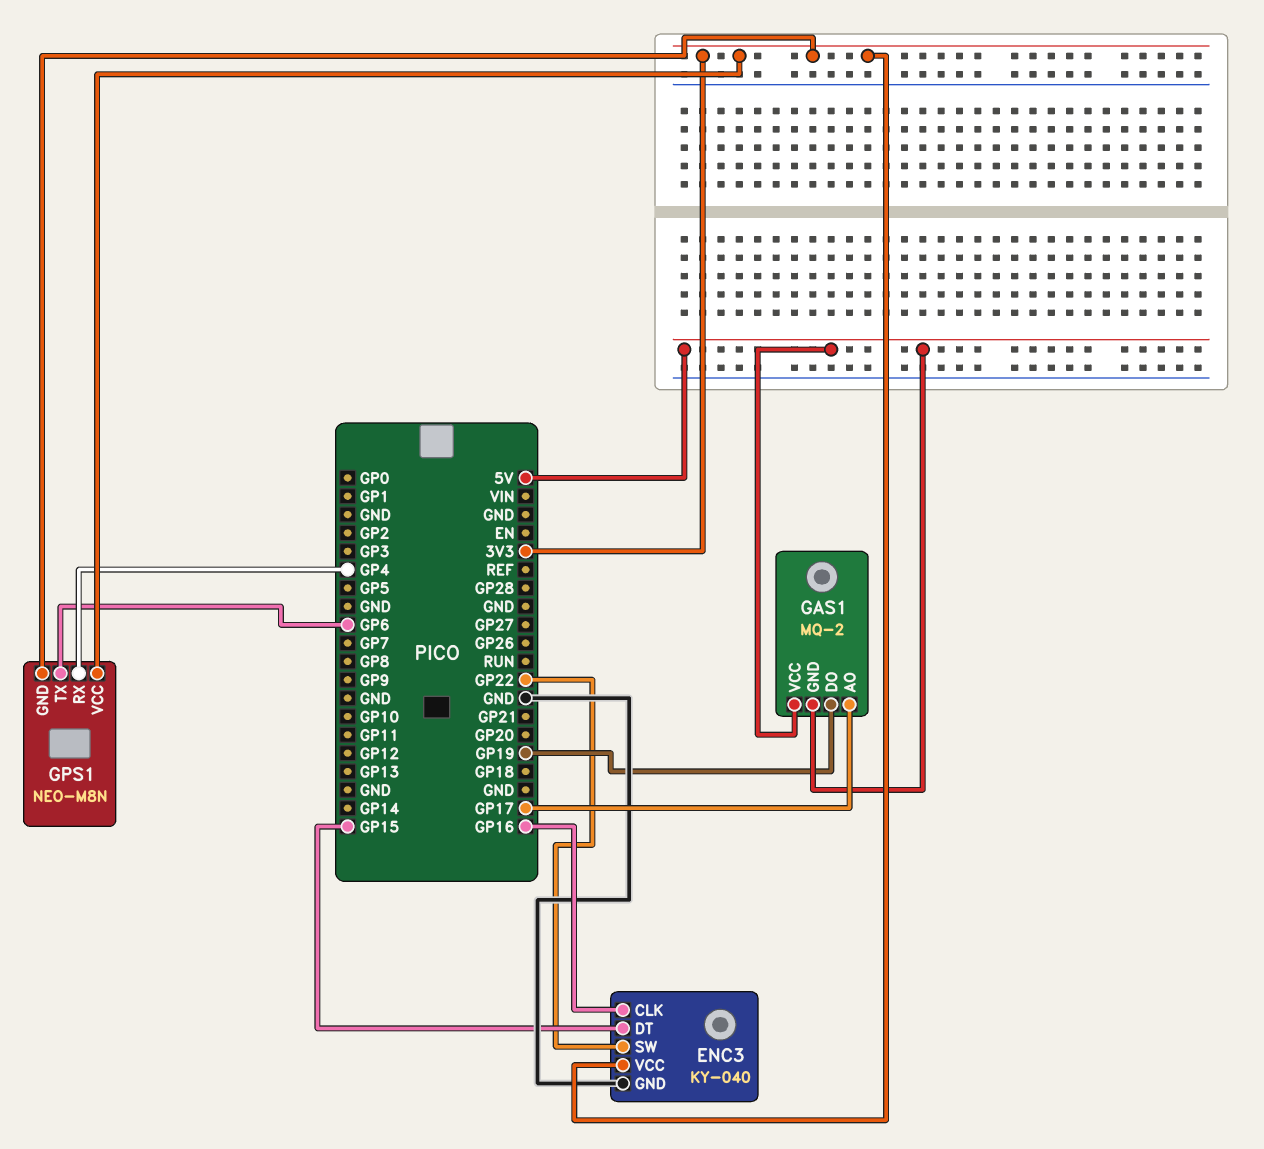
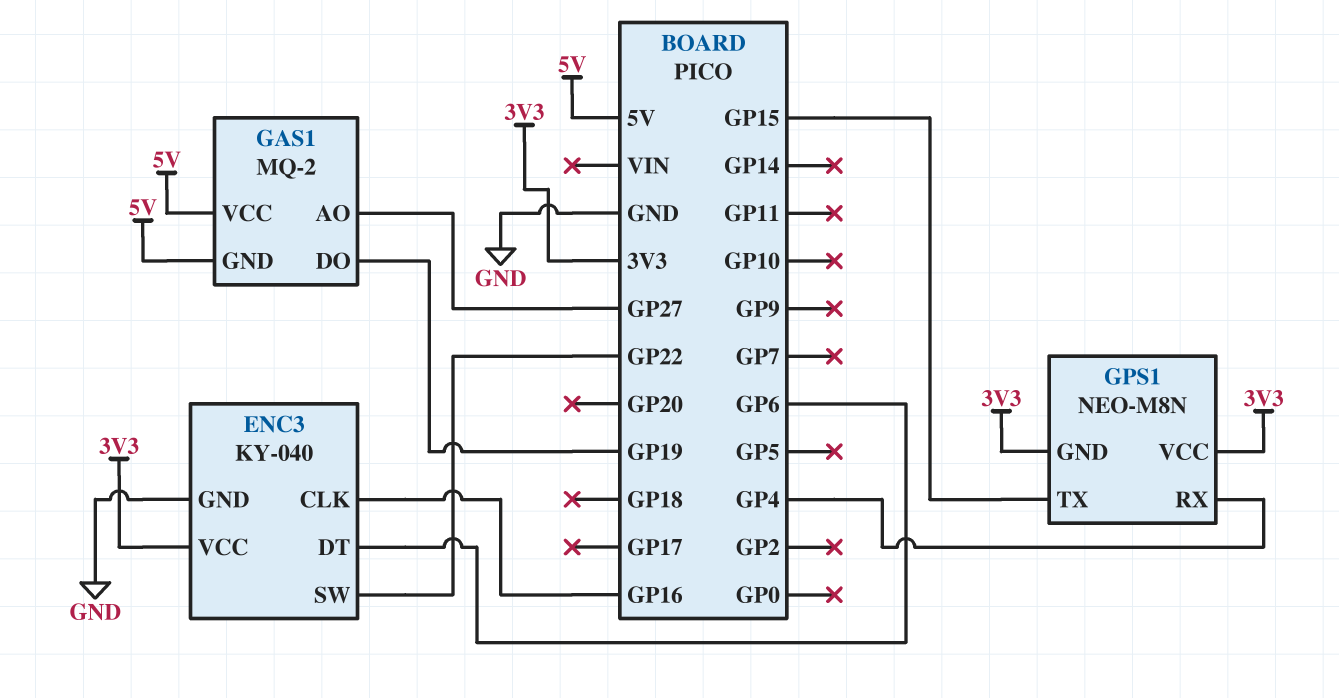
ENC3 pin DT: GP15 -> GP6
GAS1 pin AO: GP17 -> GP27
GPS1 pin TX: GP6 -> GP15

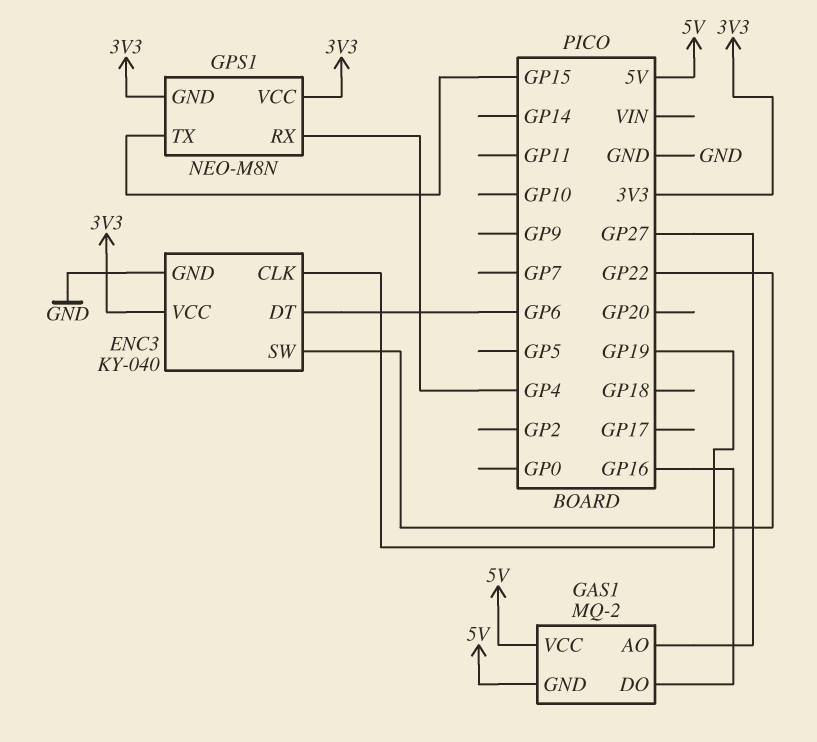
ENC3 pin CLK: GP16 -> GP19
GAS1 pin DO: GP19 -> GP16

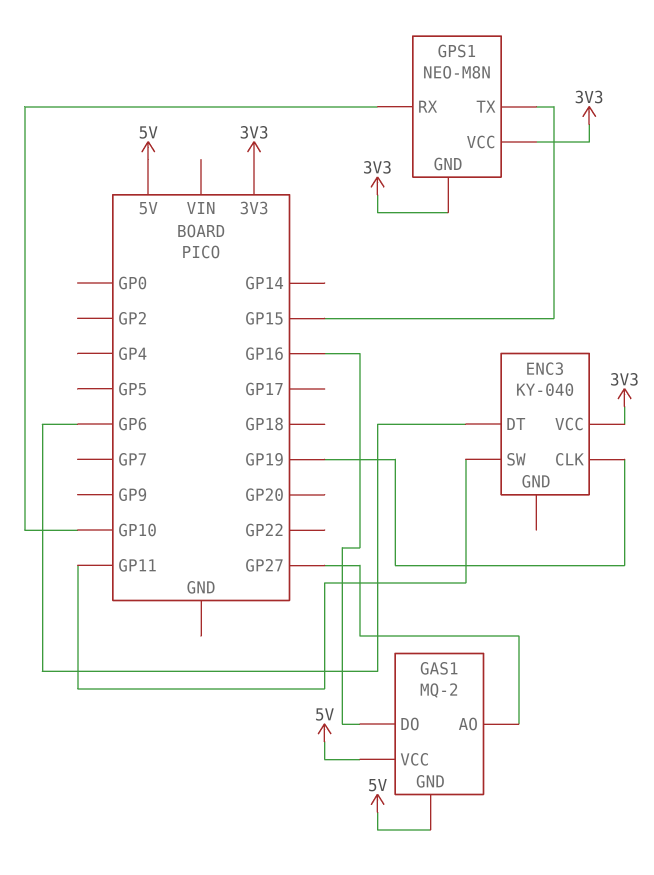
ENC3 pin GND: GND -> none
ENC3 pin SW: GP22 -> GP11
GPS1 pin RX: GP4 -> GP10

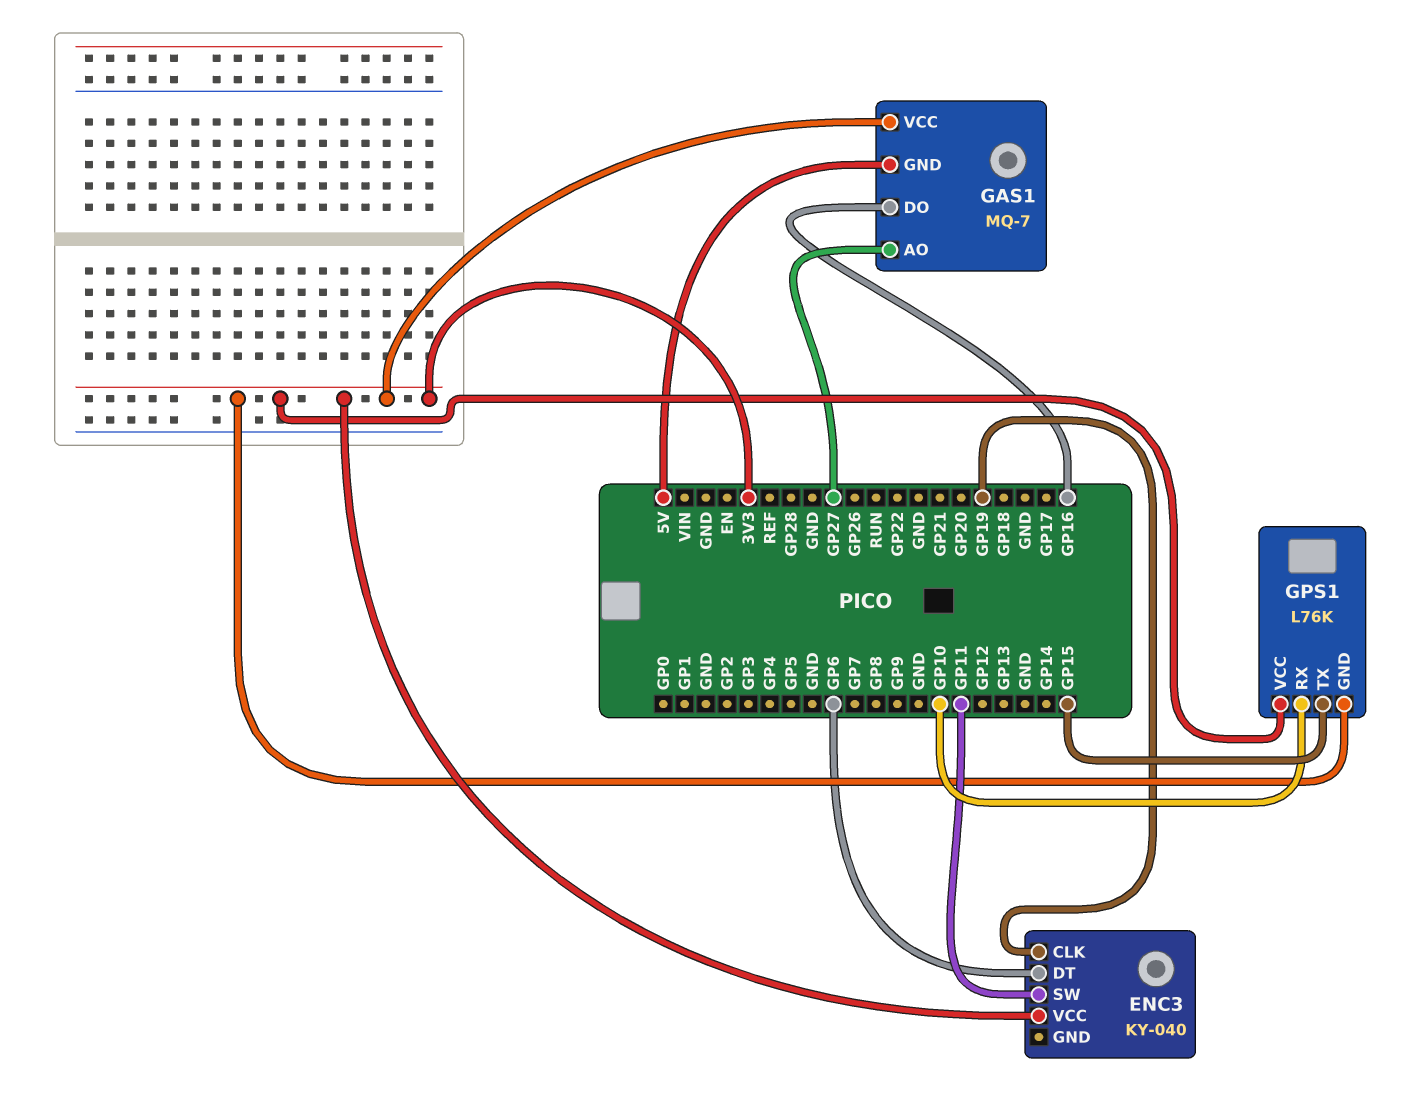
GAS1: MQ-2 -> MQ-7
GAS1 pin VCC: 5V -> 3V3
GPS1: NEO-M8N -> L76K

